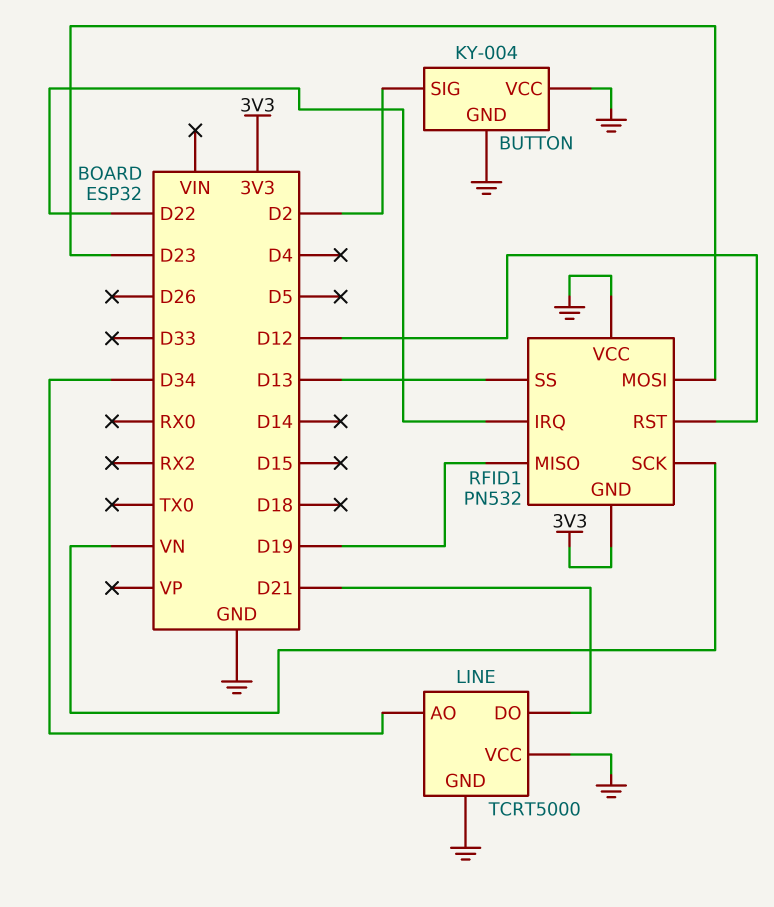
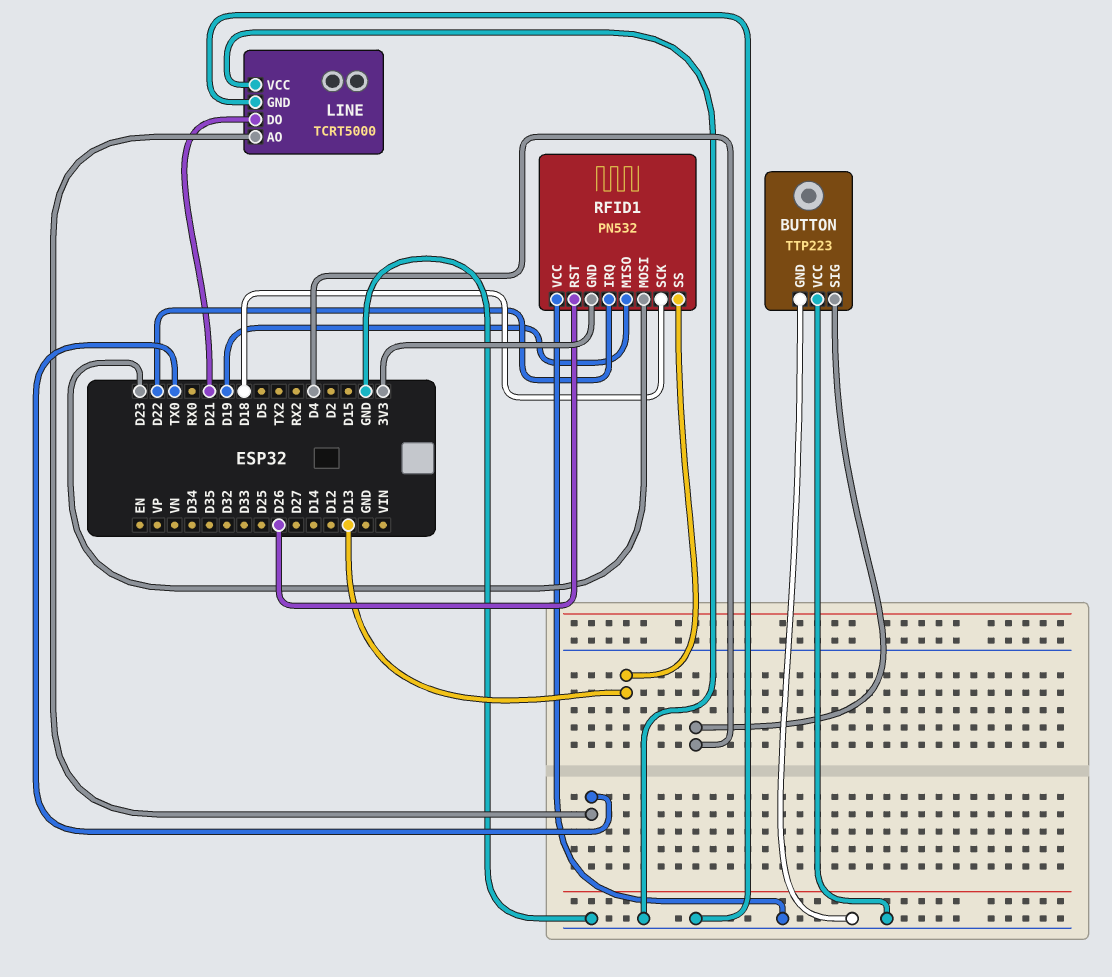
BUTTON: KY-004 -> TTP223
BUTTON pin SIG: D2 -> D4
LINE pin AO: D34 -> TX0
RFID1 pin RST: D12 -> D26
RFID1 pin SCK: VN -> D18

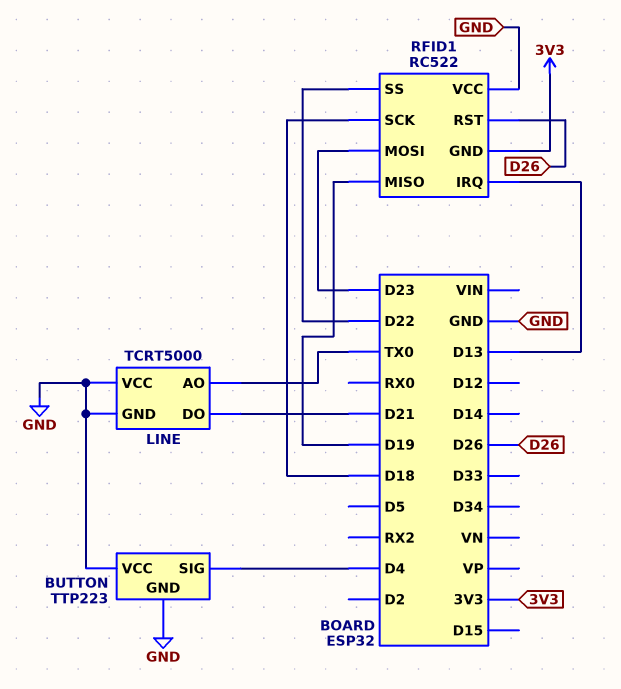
RFID1: PN532 -> RC522
RFID1 pin IRQ: D22 -> D13
RFID1 pin SS: D13 -> D22

